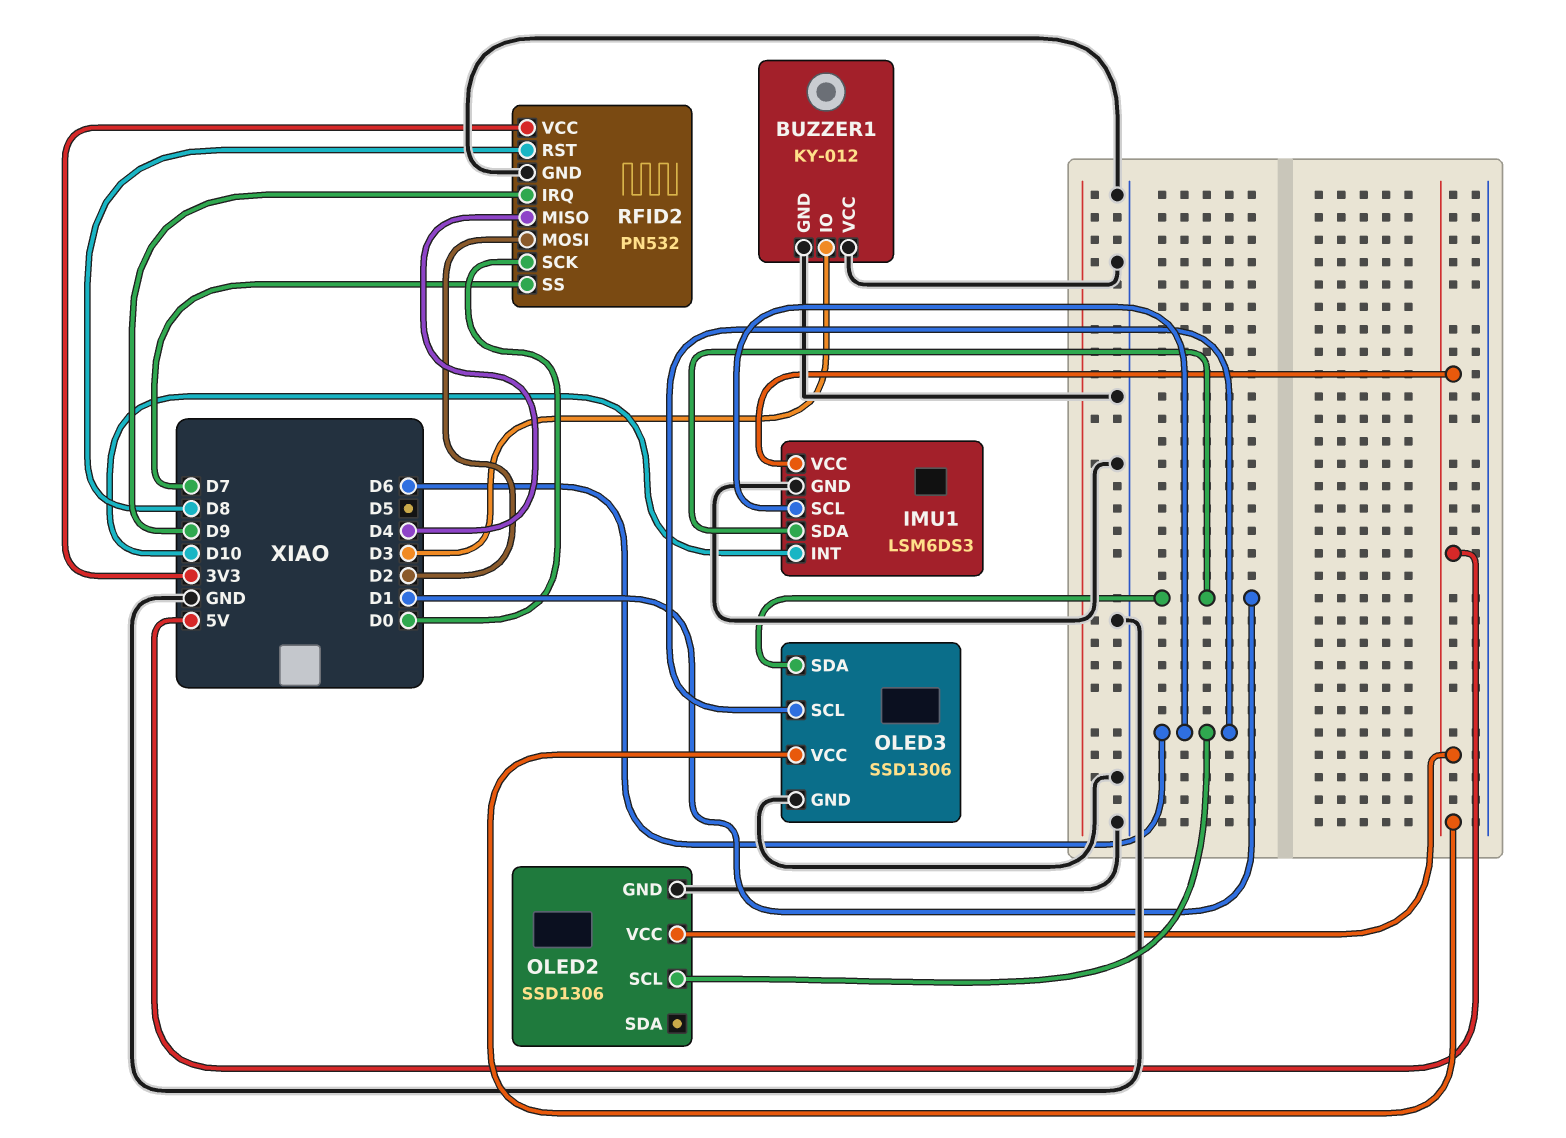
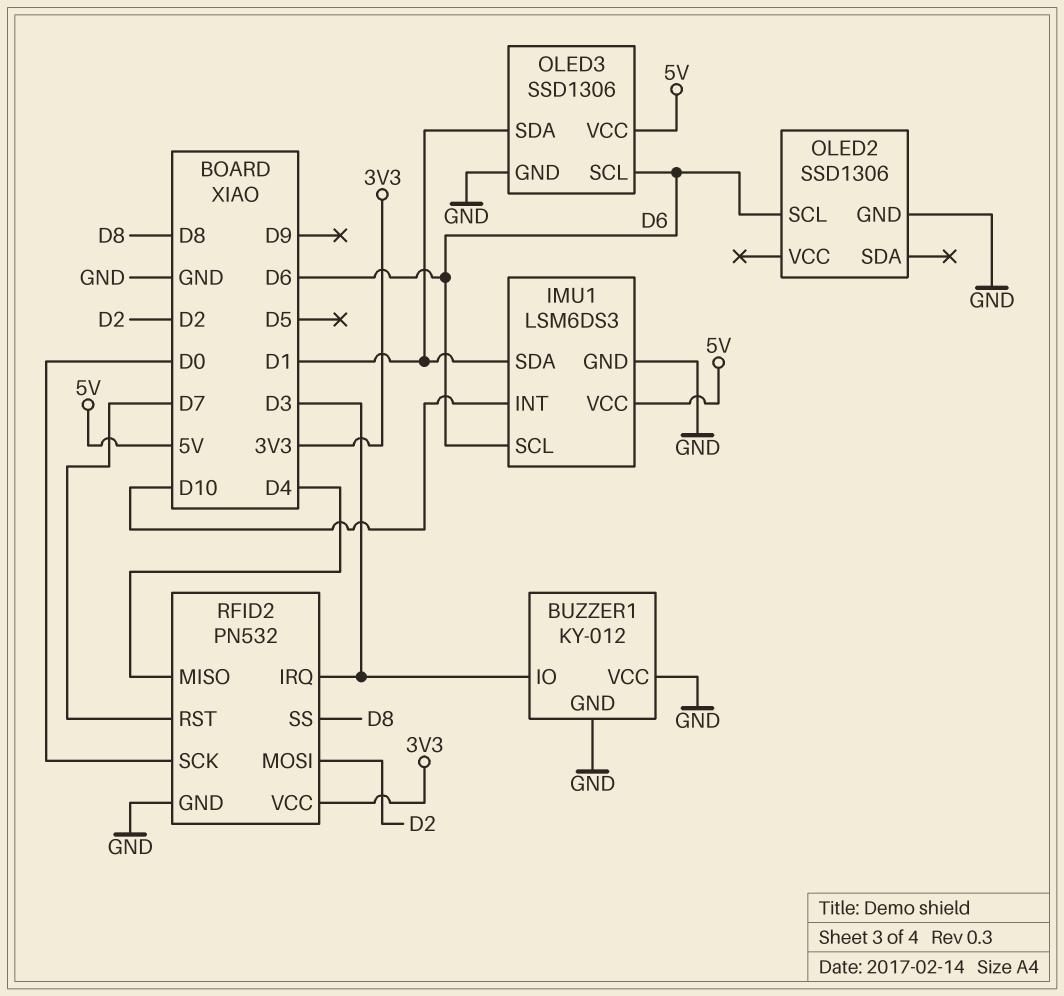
OLED2 pin VCC: 5V -> none
RFID2 pin IRQ: D9 -> D3
RFID2 pin RST: D8 -> D7
RFID2 pin SS: D7 -> D8

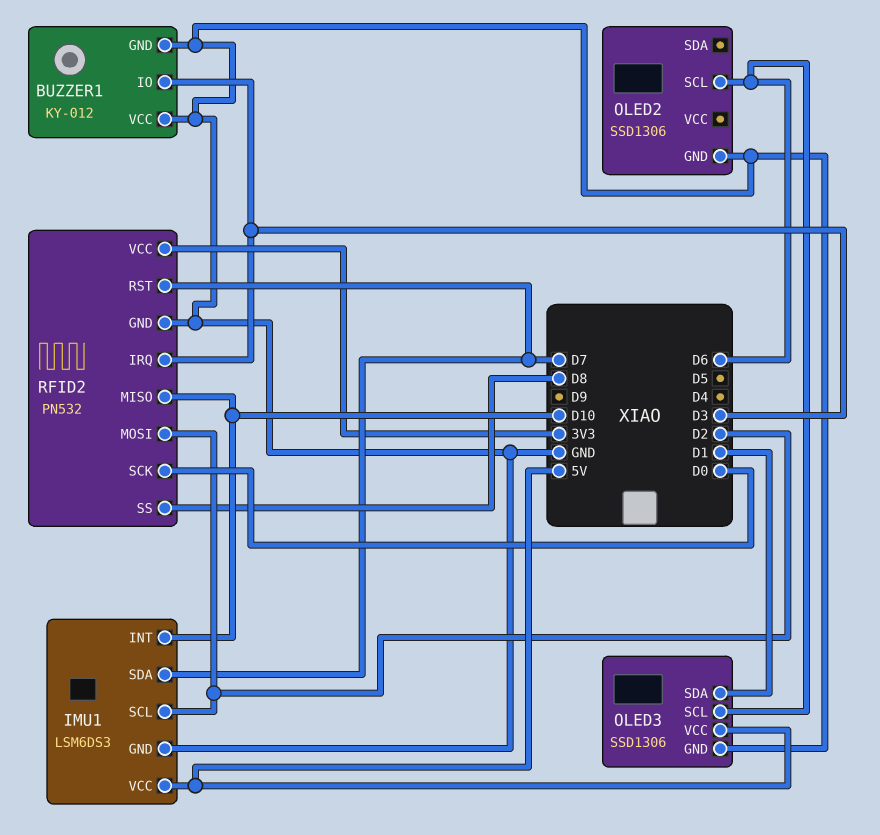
IMU1 pin SCL: D6 -> D2
IMU1 pin SDA: D1 -> D7
RFID2 pin MISO: D4 -> D10

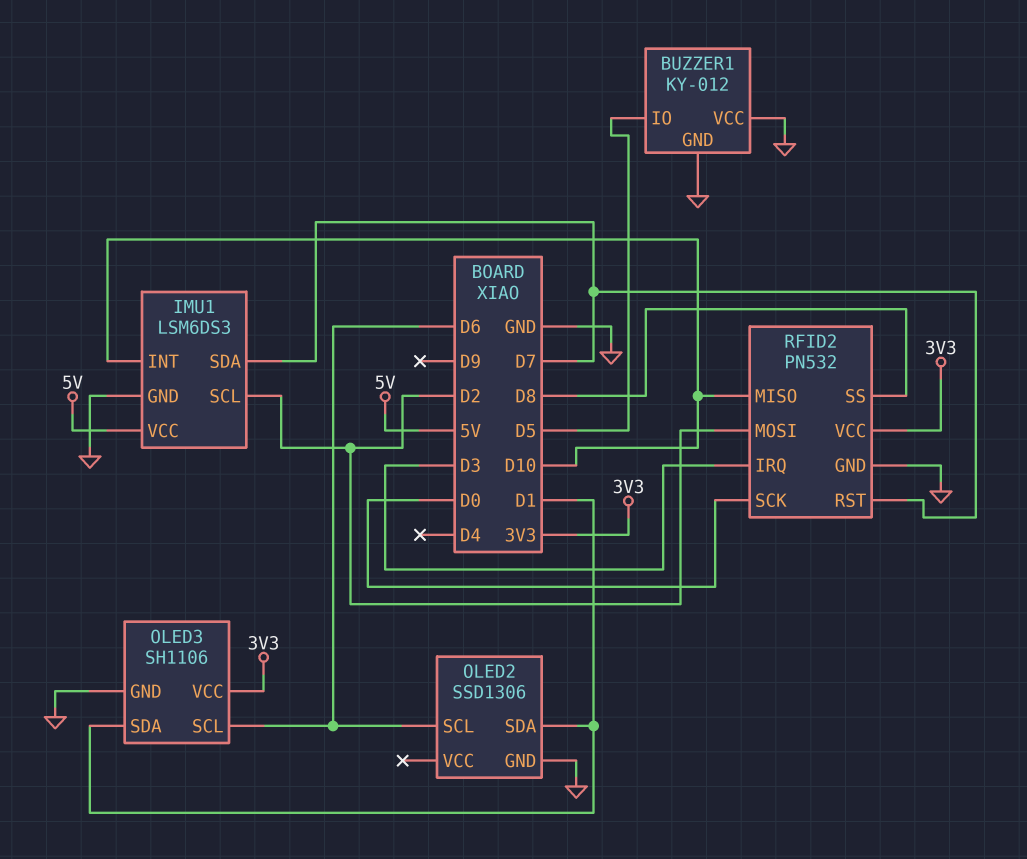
BUZZER1 pin IO: D3 -> D5
OLED2 pin SDA: none -> D1
OLED3: SSD1306 -> SH1106
OLED3 pin VCC: 5V -> 3V3

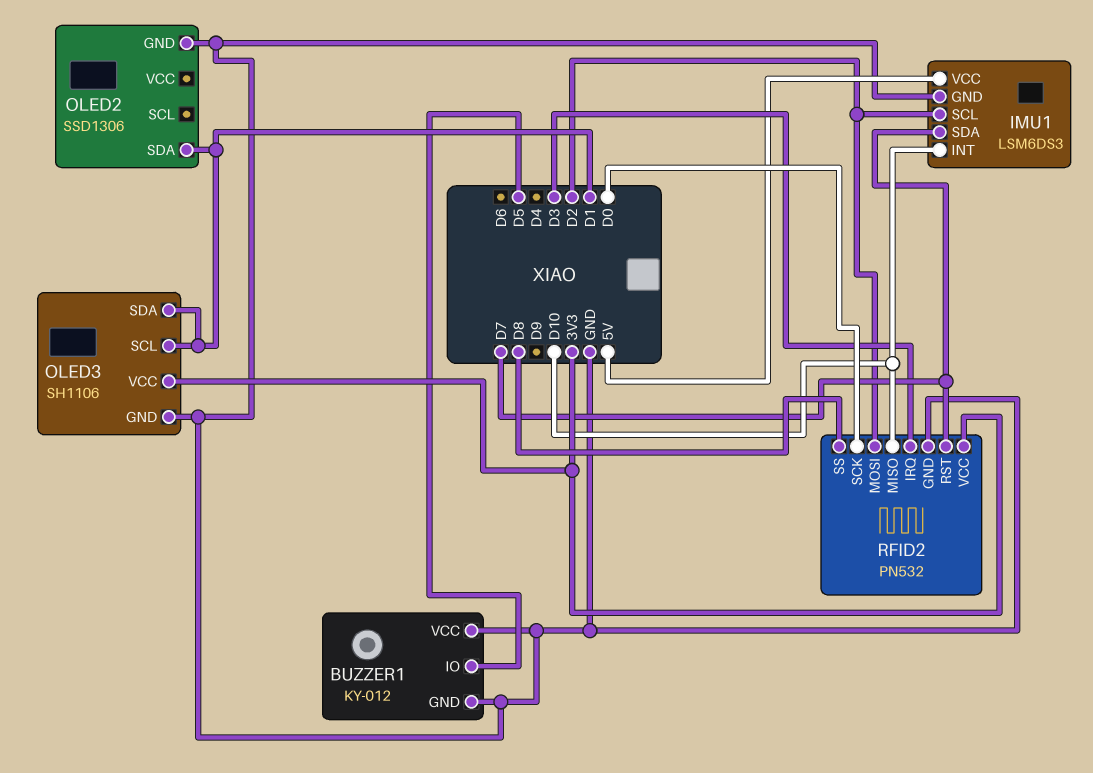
OLED2 pin SCL: D6 -> none
OLED3 pin SCL: D6 -> D1

